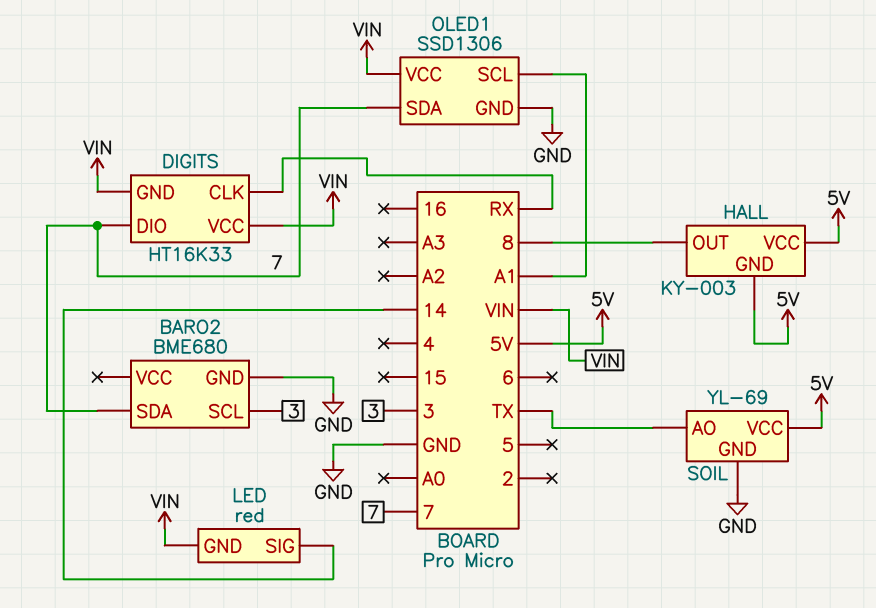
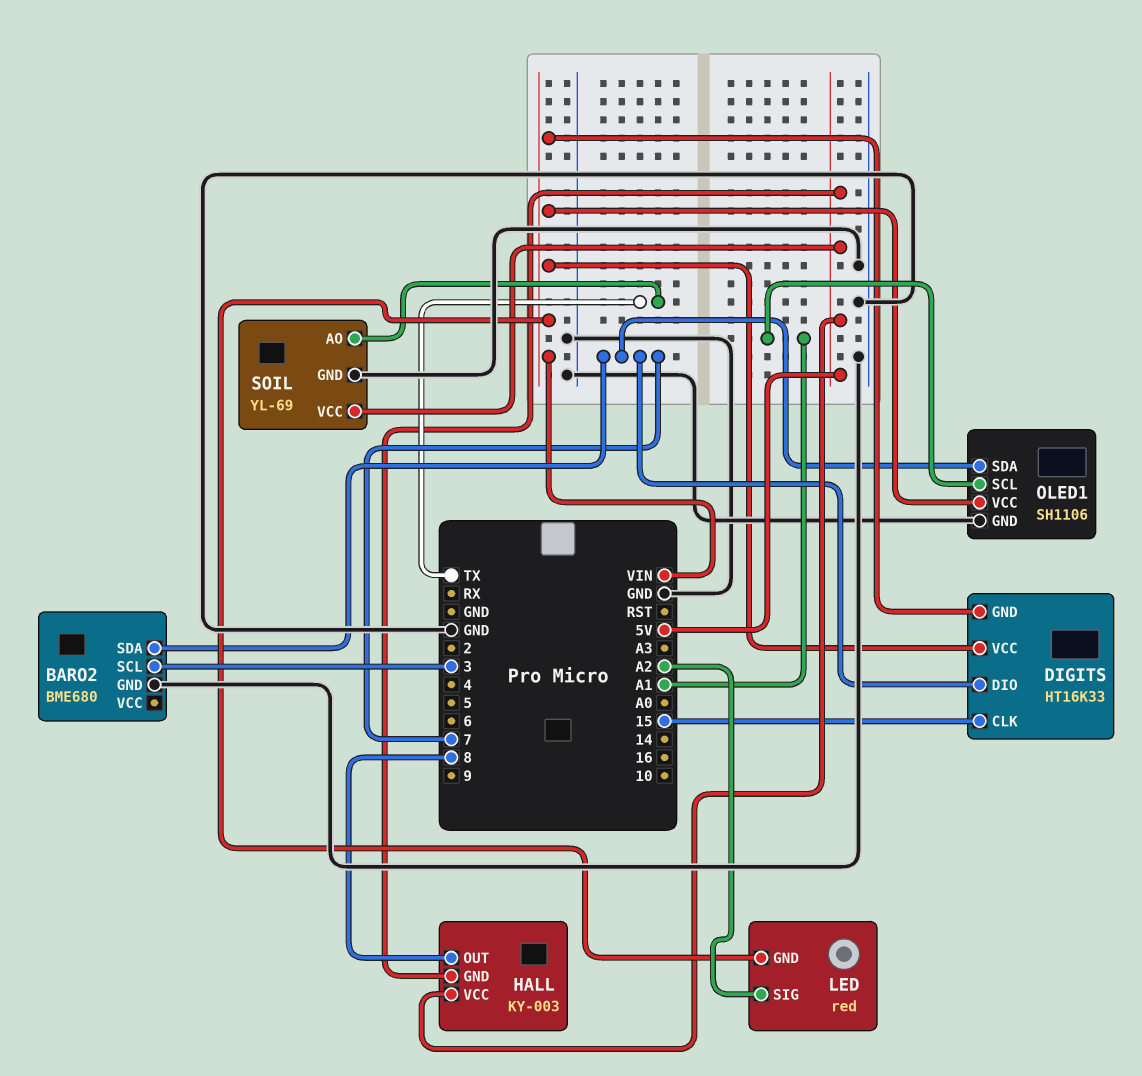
DIGITS pin CLK: RX -> 15
LED pin SIG: 14 -> A2
OLED1: SSD1306 -> SH1106

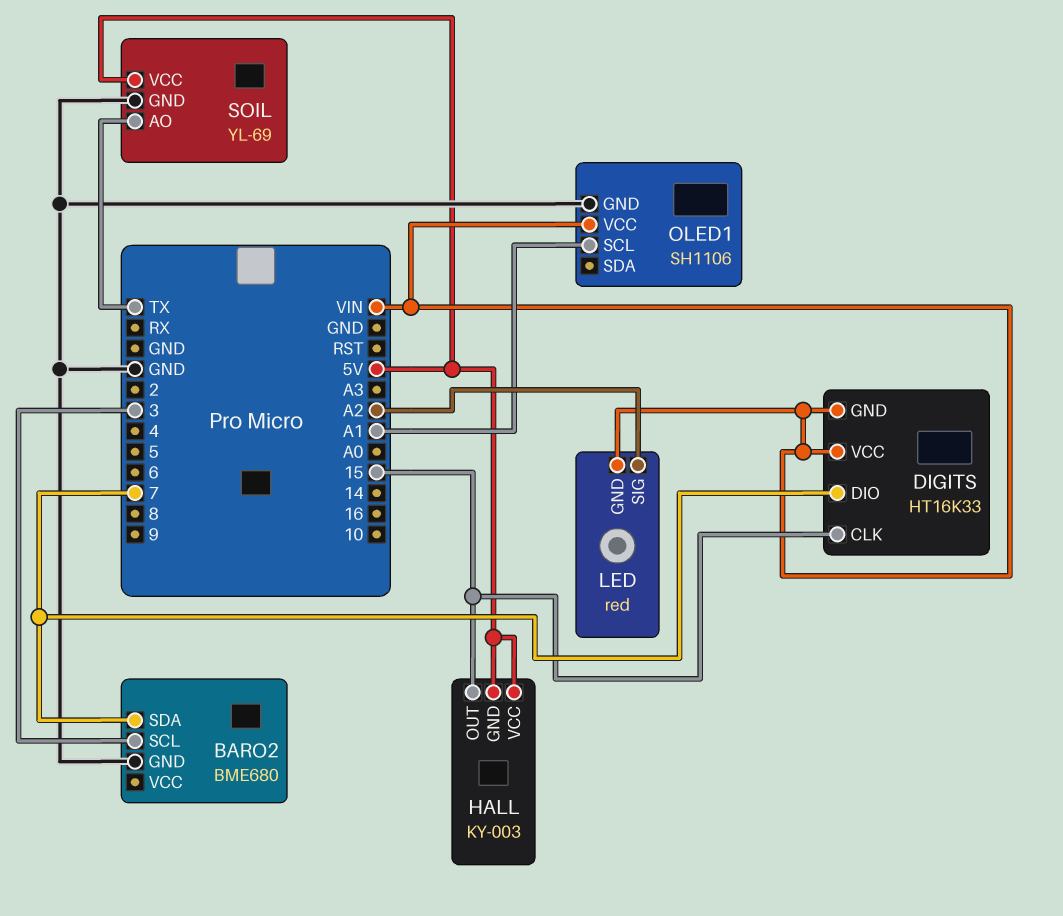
HALL pin OUT: 8 -> 15
OLED1 pin SDA: 7 -> none

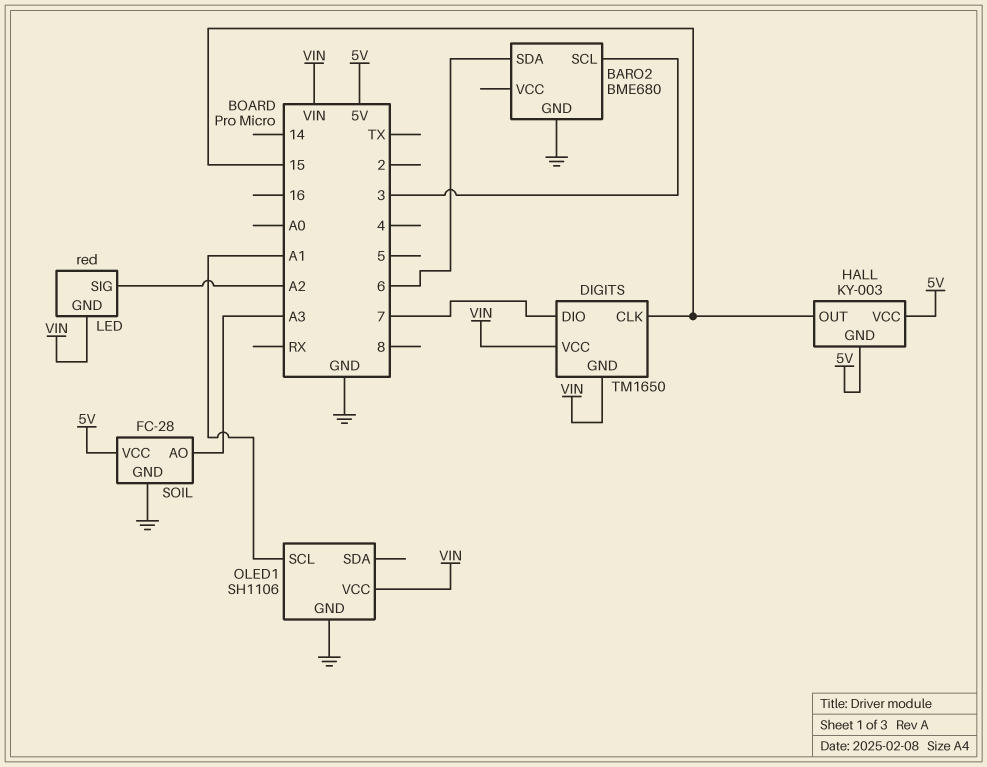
BARO2 pin SDA: 7 -> 6
DIGITS: HT16K33 -> TM1650
SOIL: YL-69 -> FC-28
SOIL pin AO: TX -> A3

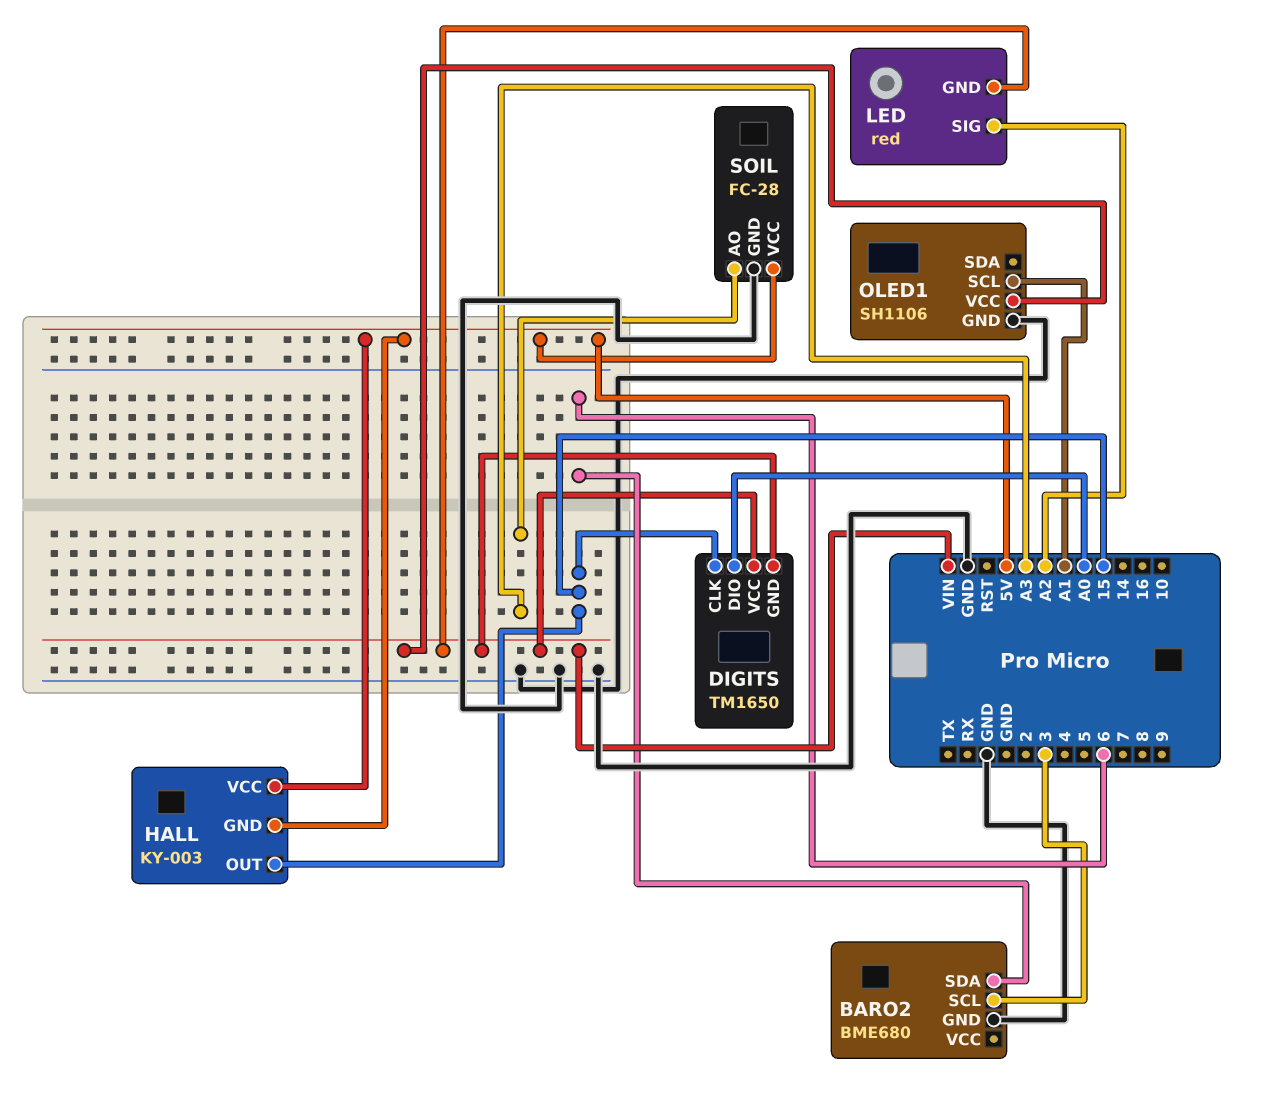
DIGITS pin DIO: 7 -> A0

